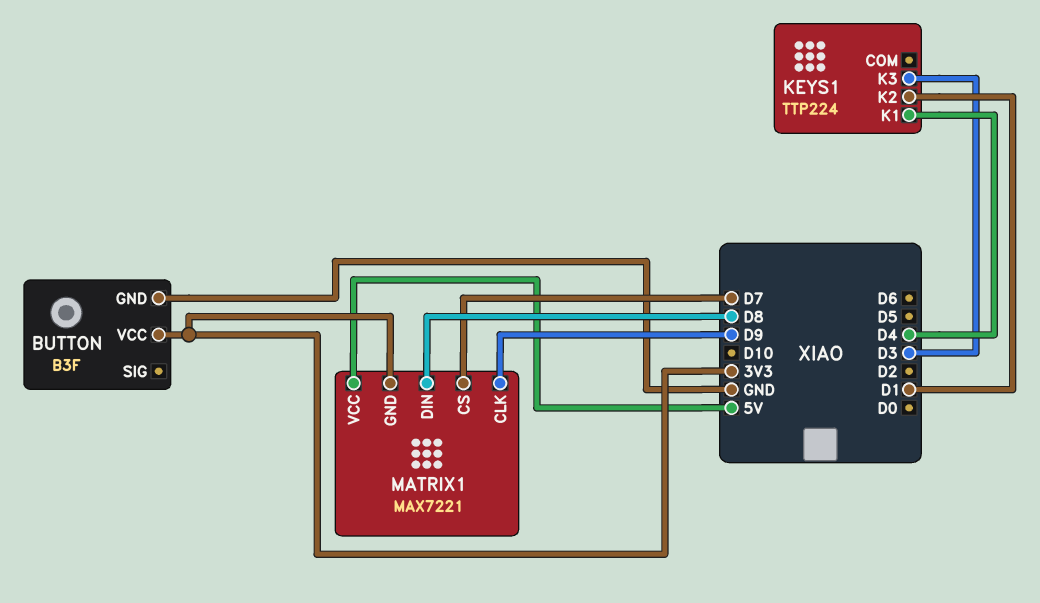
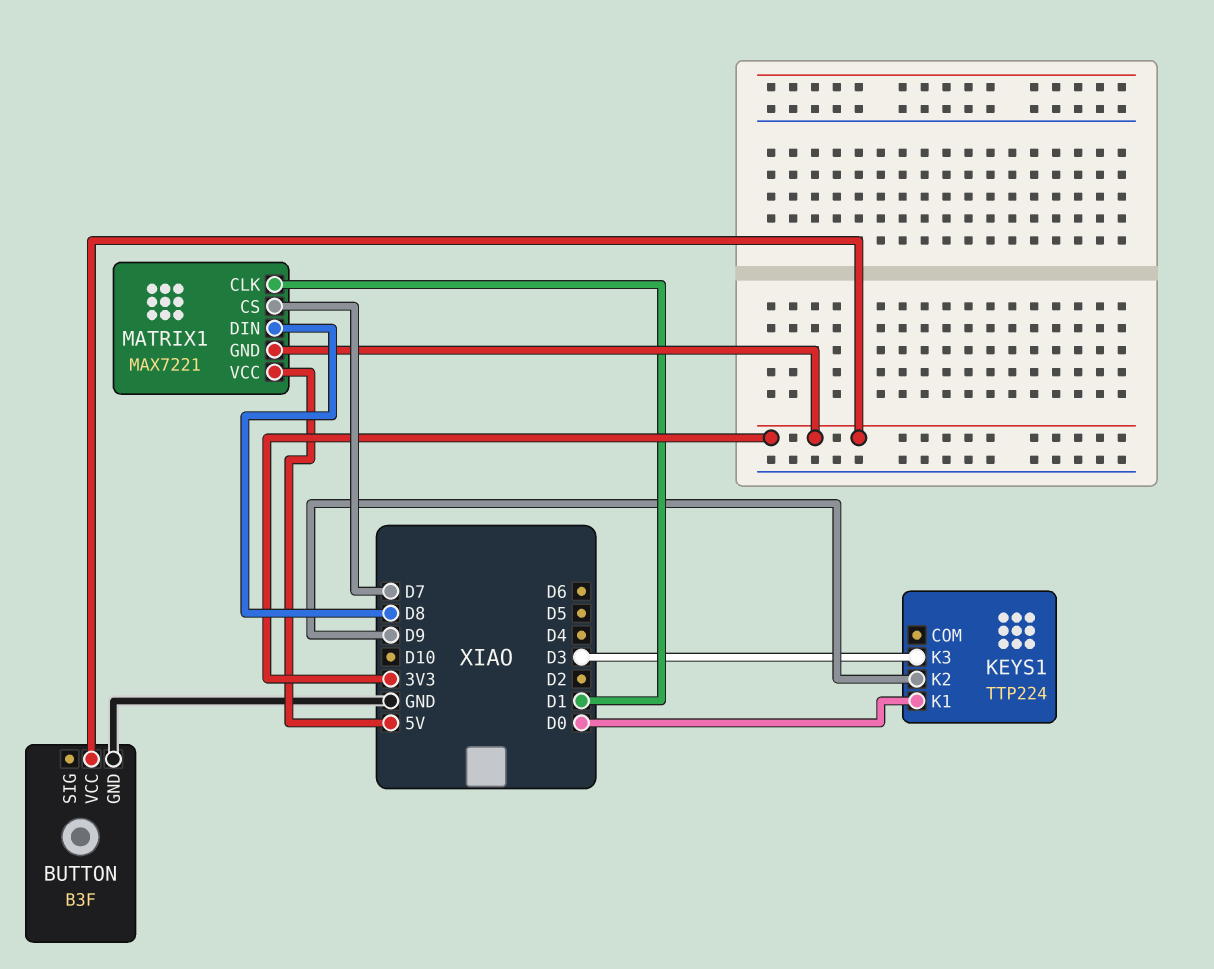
KEYS1 pin K1: D4 -> D0
KEYS1 pin K2: D1 -> D9
MATRIX1 pin CLK: D9 -> D1

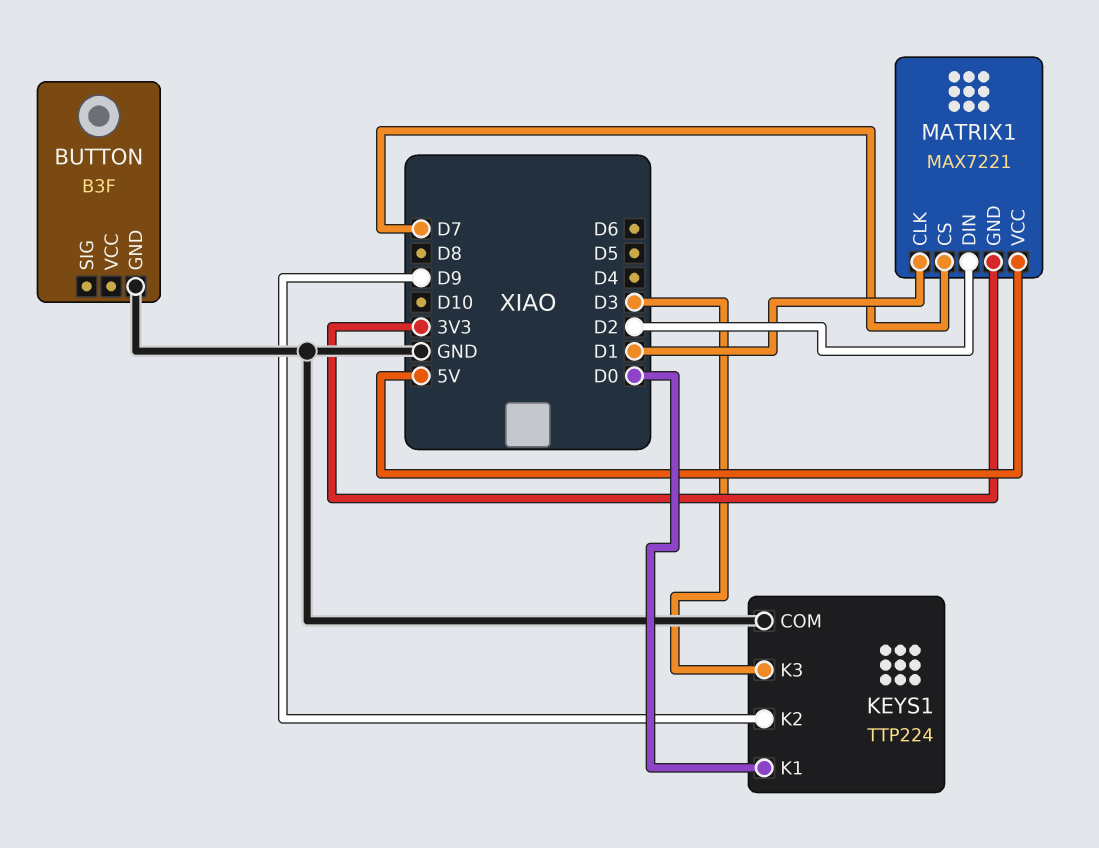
BUTTON pin VCC: 3V3 -> none
KEYS1 pin COM: none -> GND
MATRIX1 pin DIN: D8 -> D2

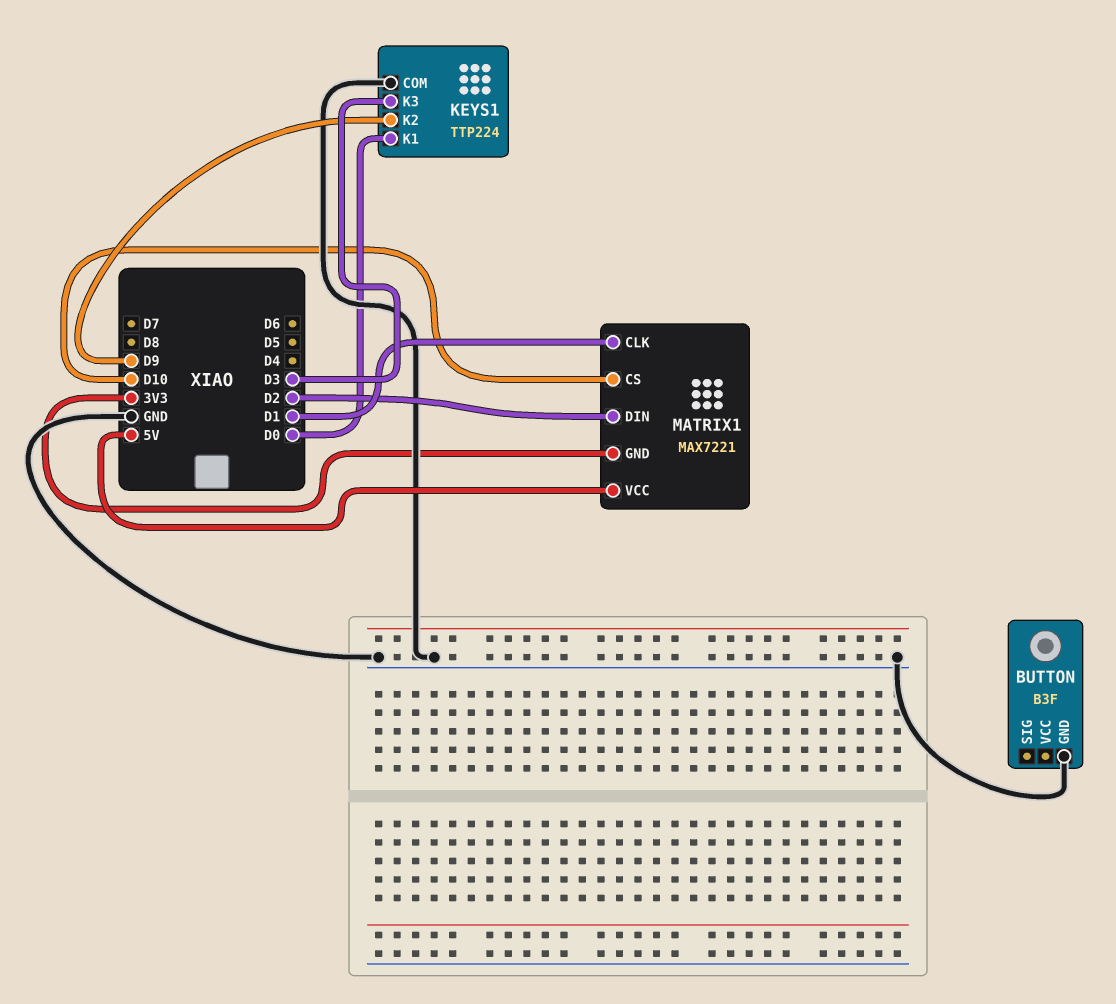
MATRIX1 pin CS: D7 -> D10

